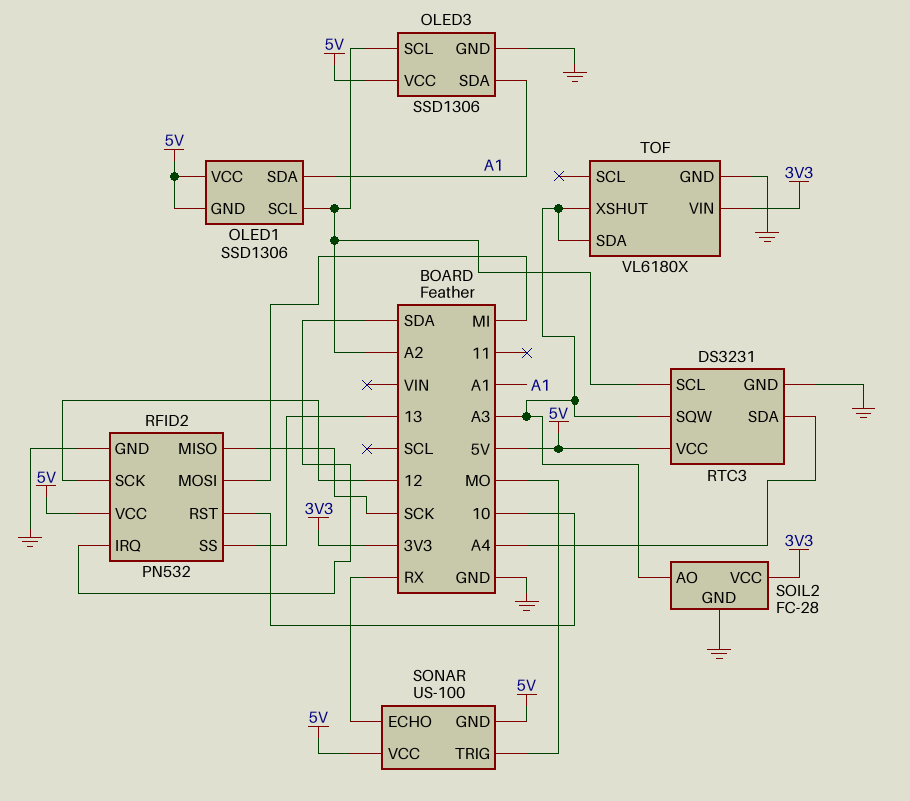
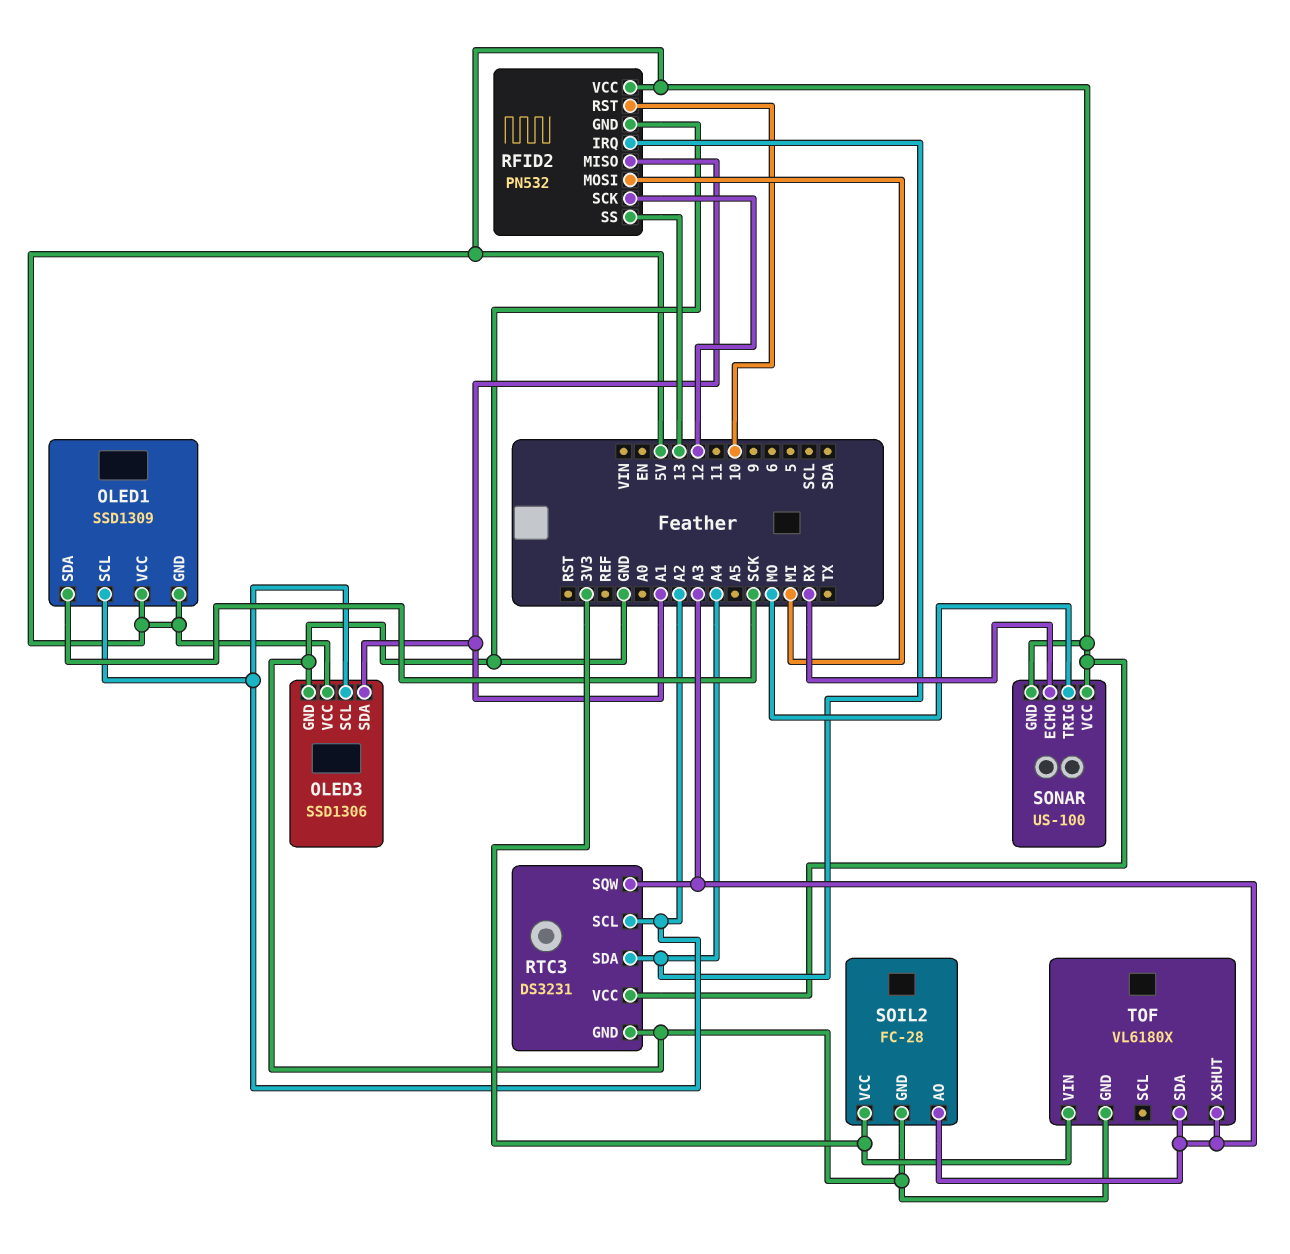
OLED1: SSD1306 -> SSD1309
OLED1 pin SDA: A1 -> SCK
RFID2 pin IRQ: SDA -> A4
RFID2 pin MISO: SCK -> A1

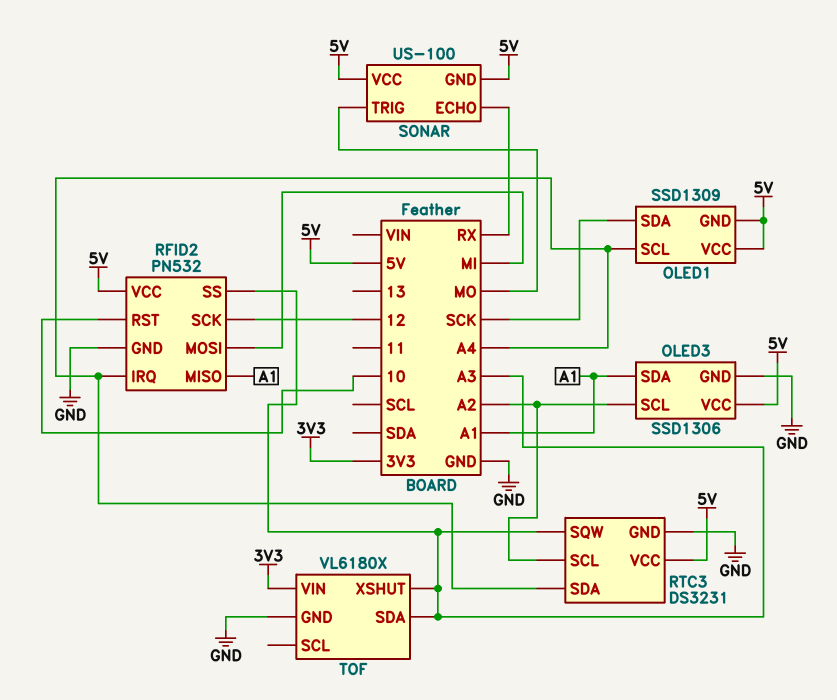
OLED1 pin SCL: A2 -> A4
RFID2 pin SS: 13 -> A3
SOIL2: FC-28 -> none
SOIL2 pin AO: A3 -> none
SOIL2 pin GND: GND -> none
SOIL2 pin VCC: 3V3 -> none

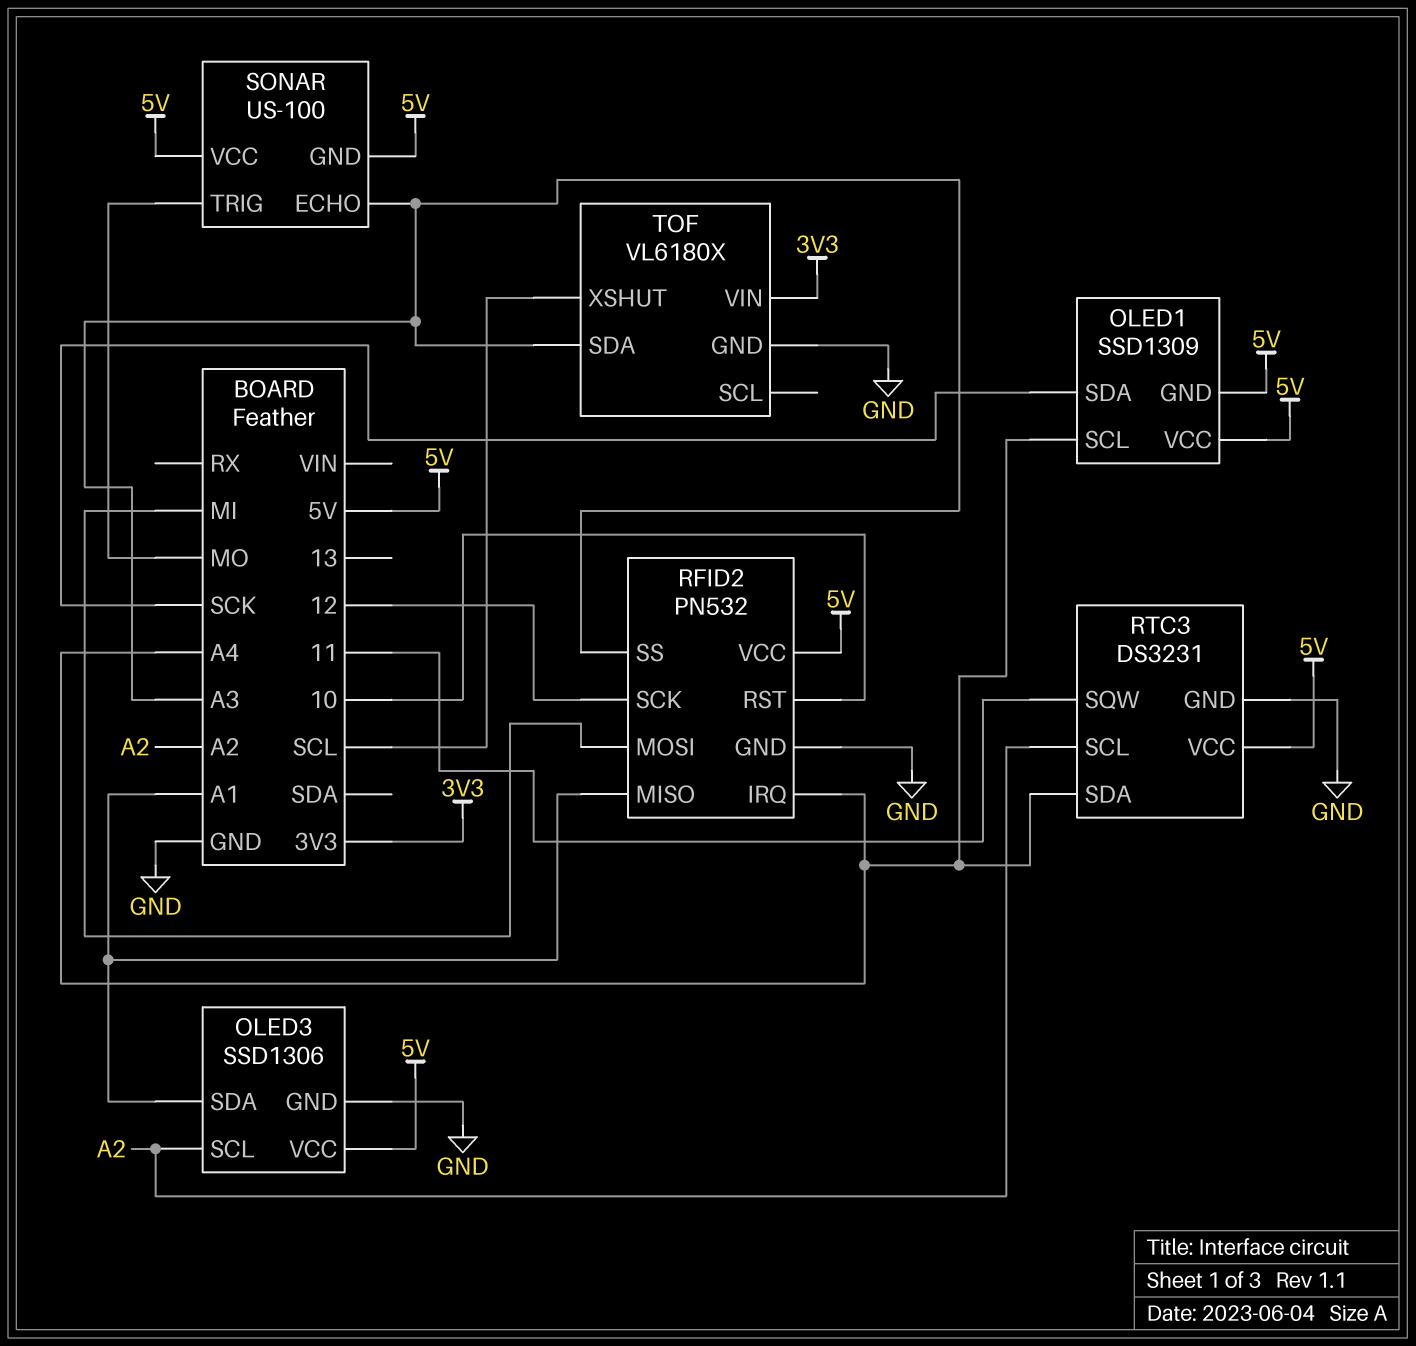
RTC3 pin SQW: A3 -> 11
SONAR pin ECHO: RX -> A3
TOF pin XSHUT: A3 -> SCL

